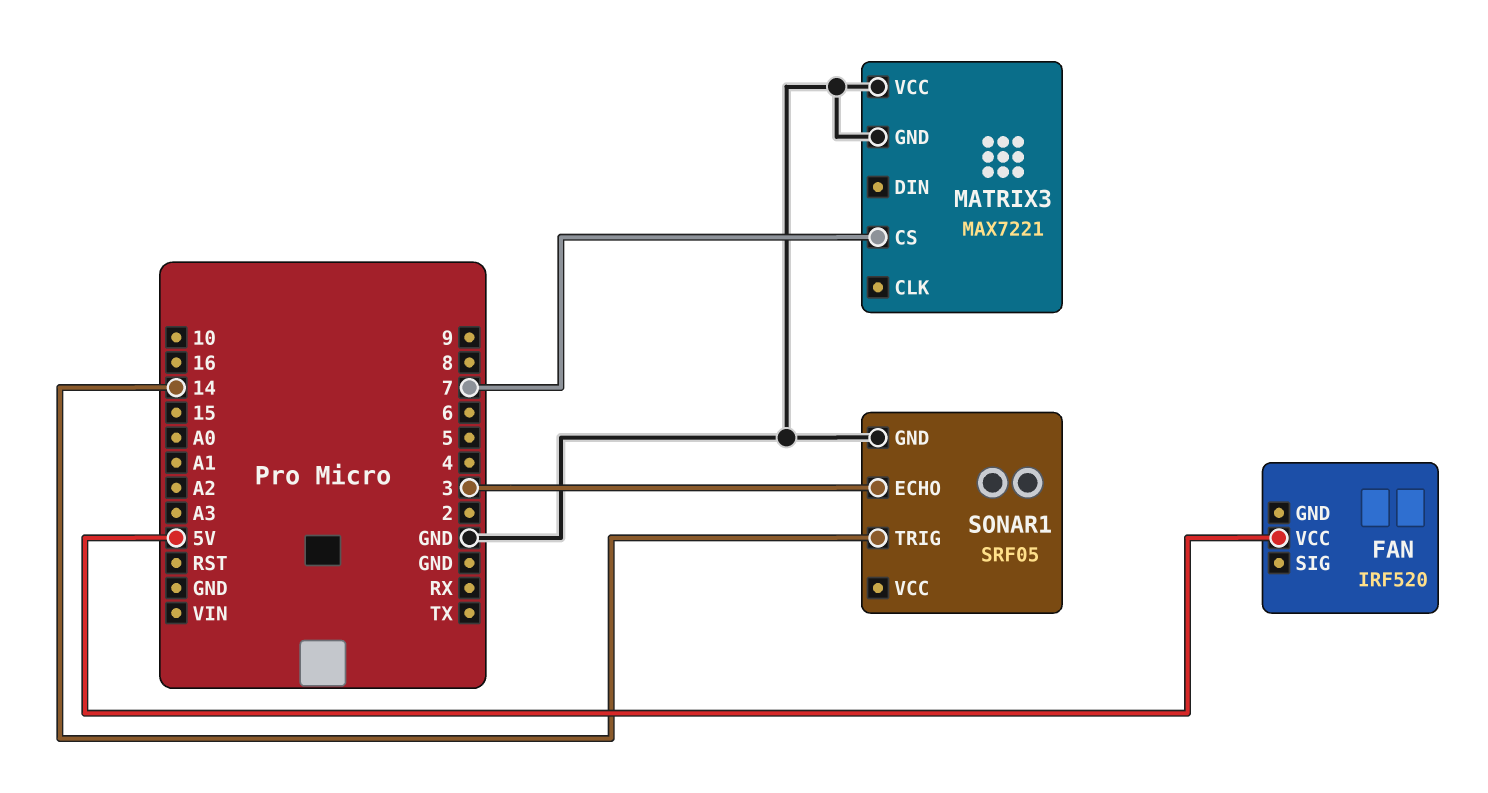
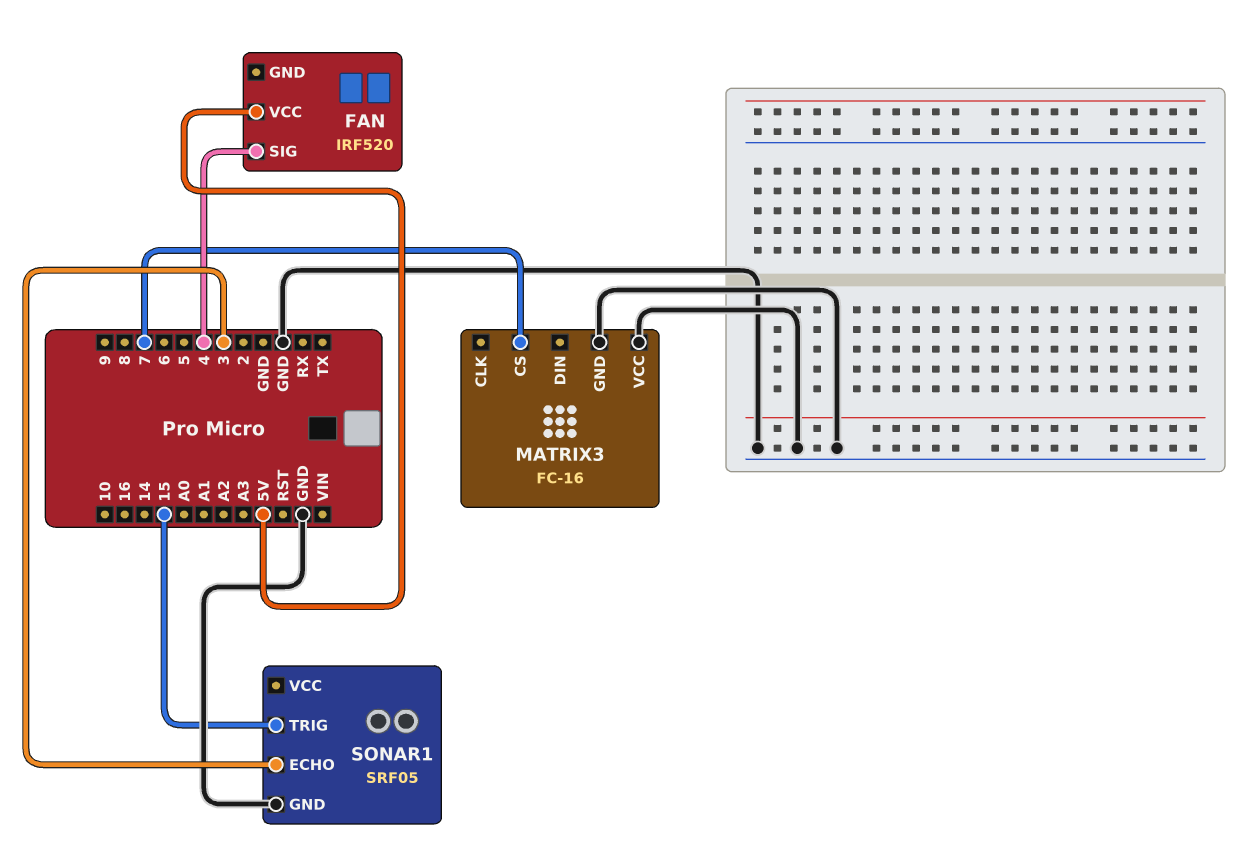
FAN pin SIG: none -> 4
MATRIX3: MAX7221 -> FC-16
SONAR1 pin TRIG: 14 -> 15

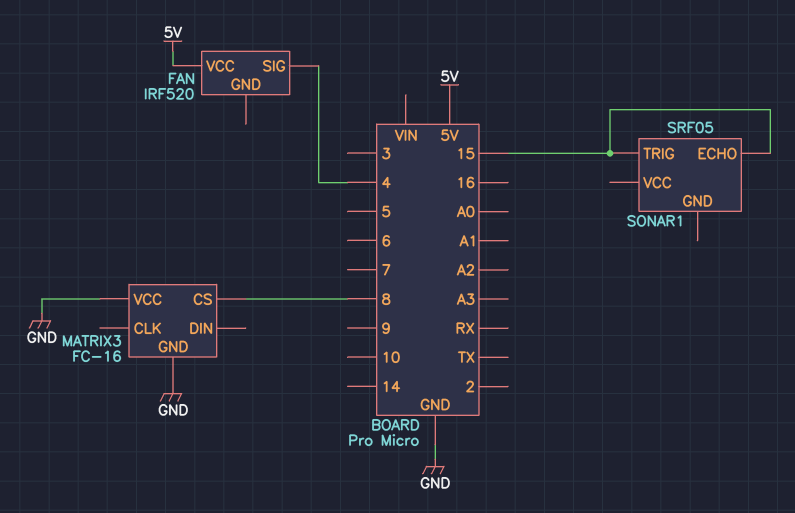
MATRIX3 pin CS: 7 -> 8
SONAR1 pin ECHO: 3 -> 15
SONAR1 pin GND: GND -> none

